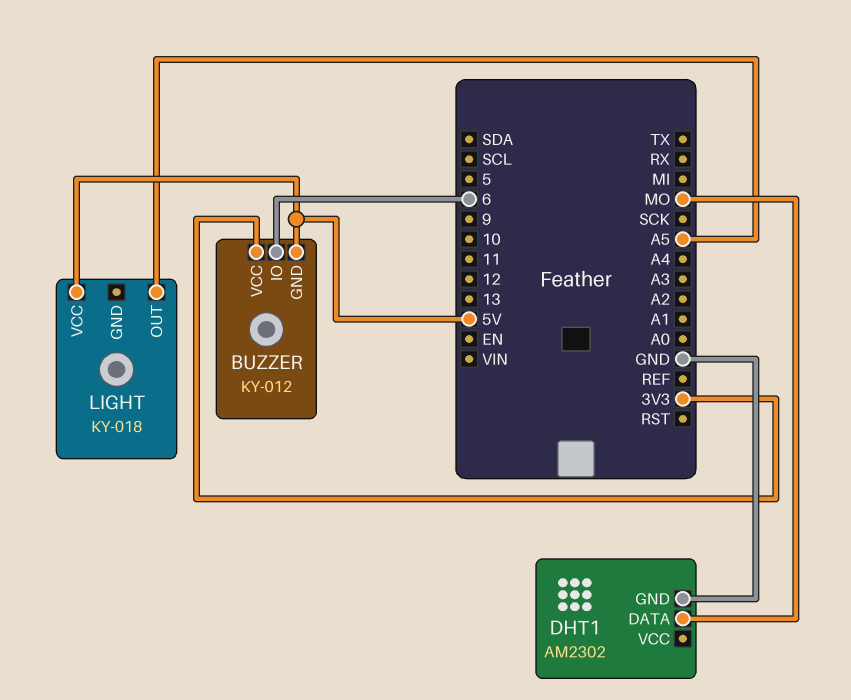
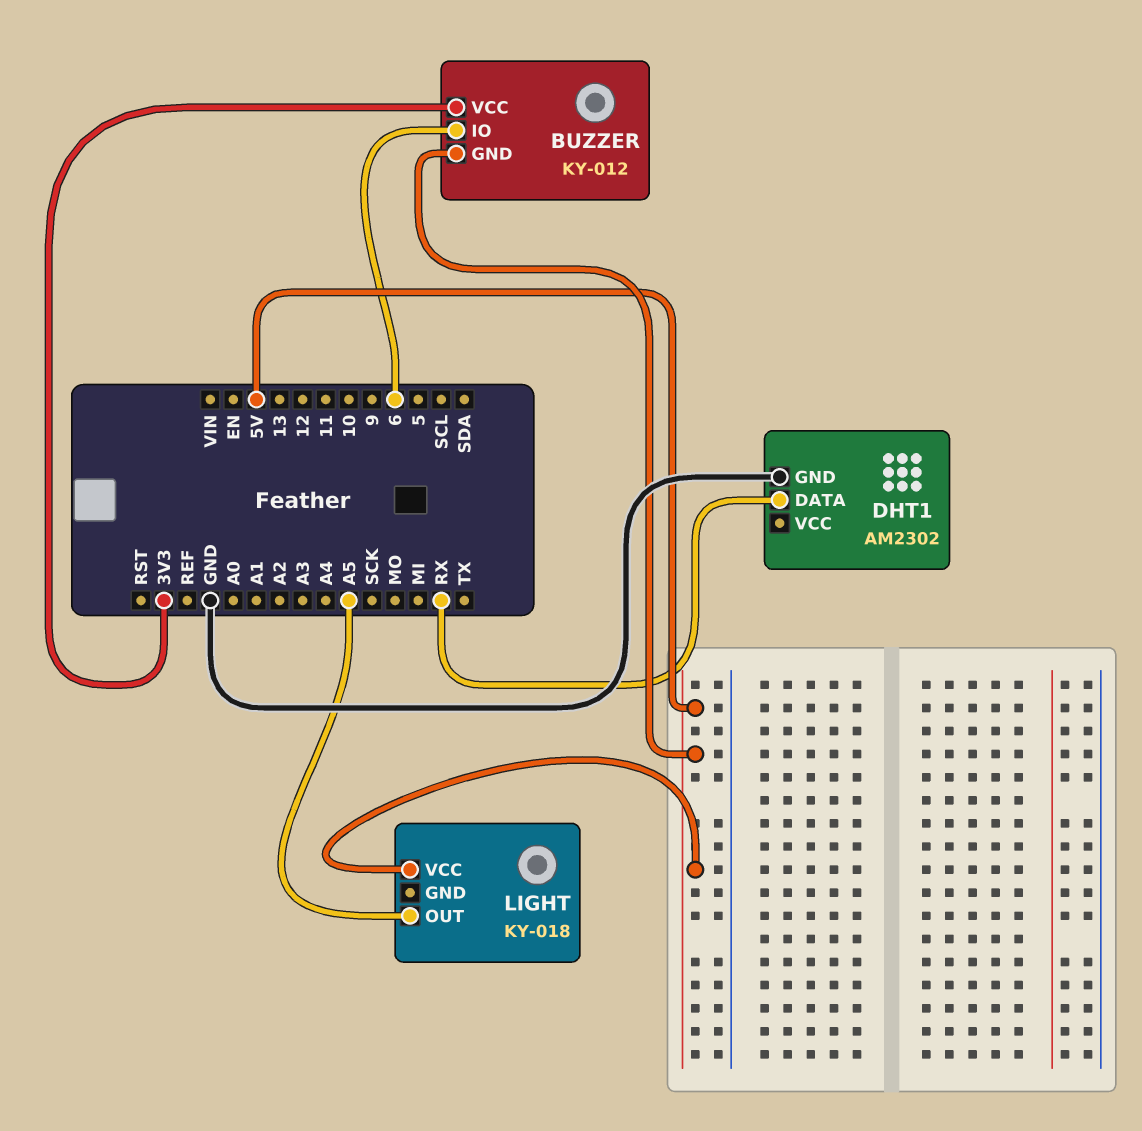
DHT1 pin DATA: MO -> RX

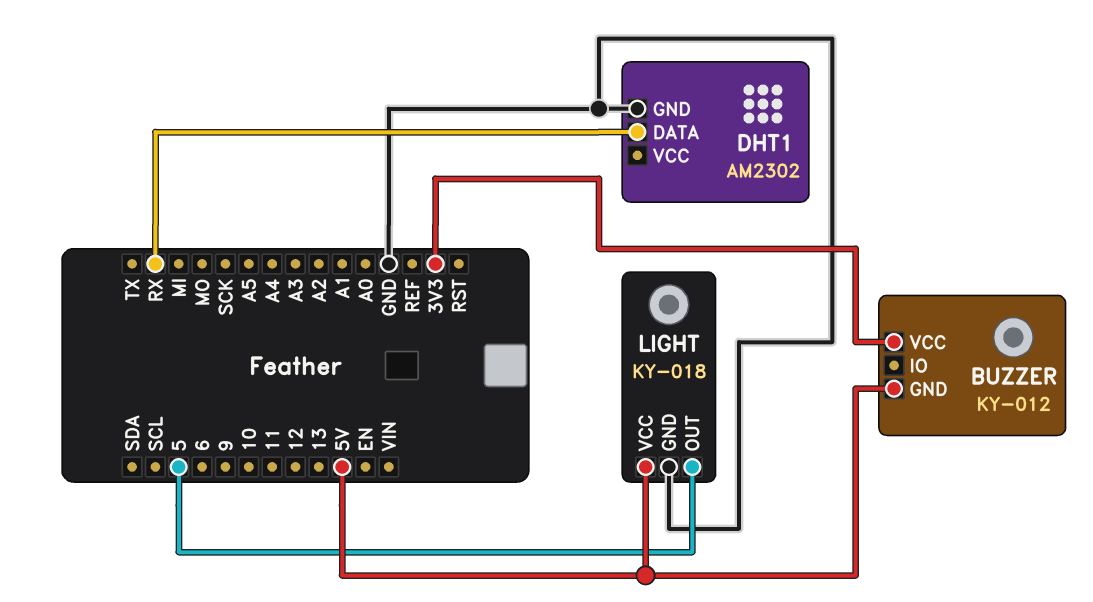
BUZZER pin IO: 6 -> none
LIGHT pin GND: none -> GND
LIGHT pin OUT: A5 -> 5

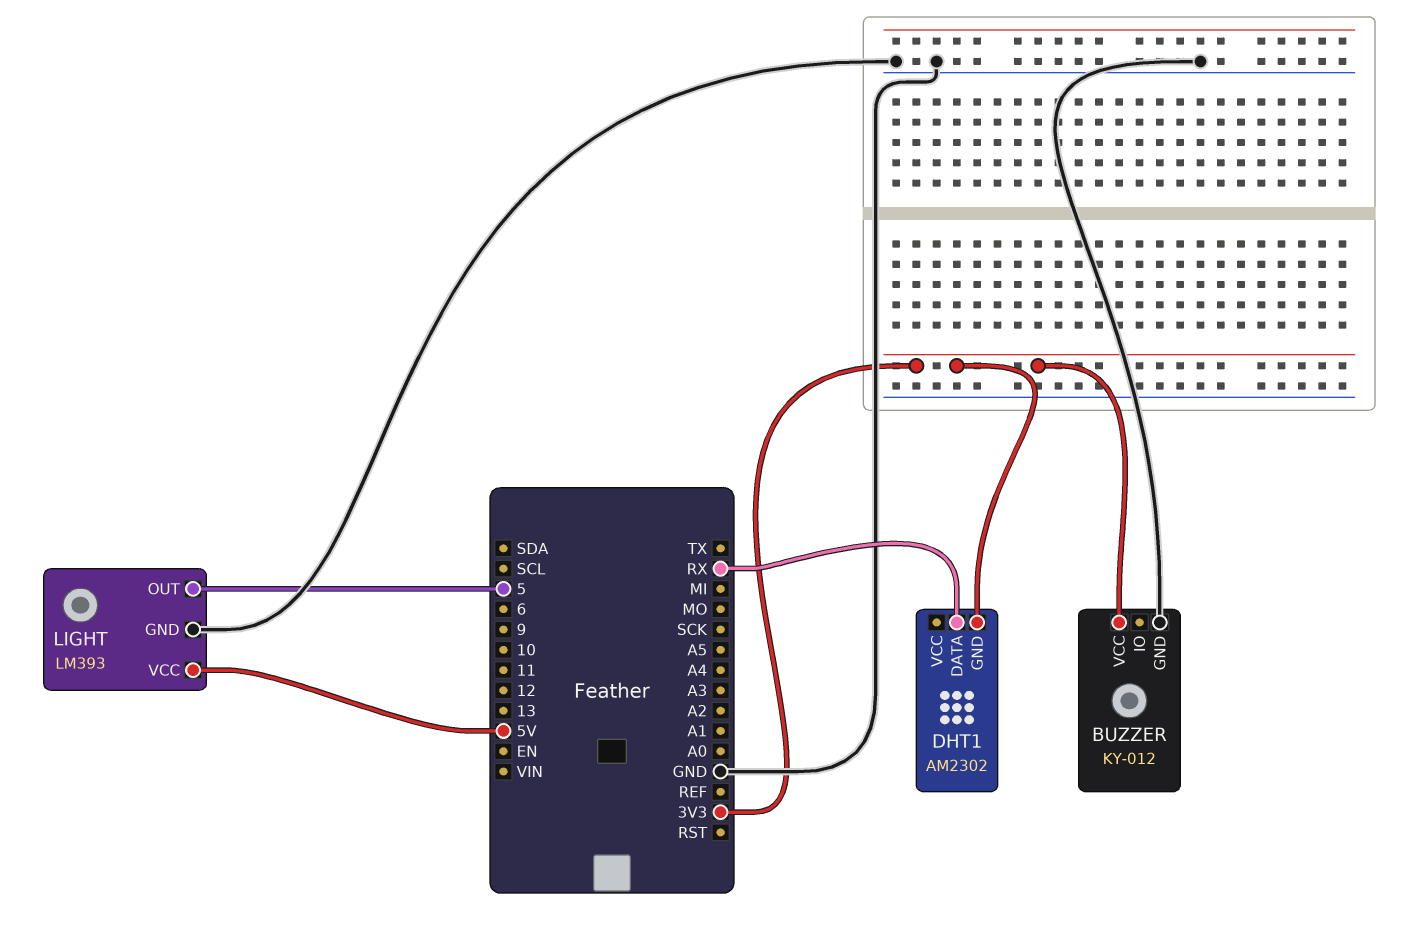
BUZZER pin GND: 5V -> GND
DHT1 pin GND: GND -> 3V3
LIGHT: KY-018 -> LM393

